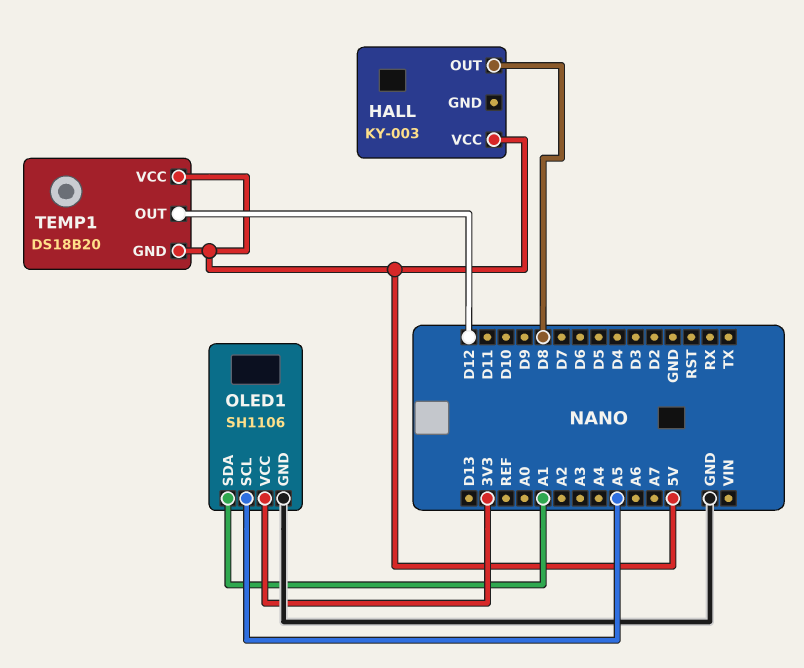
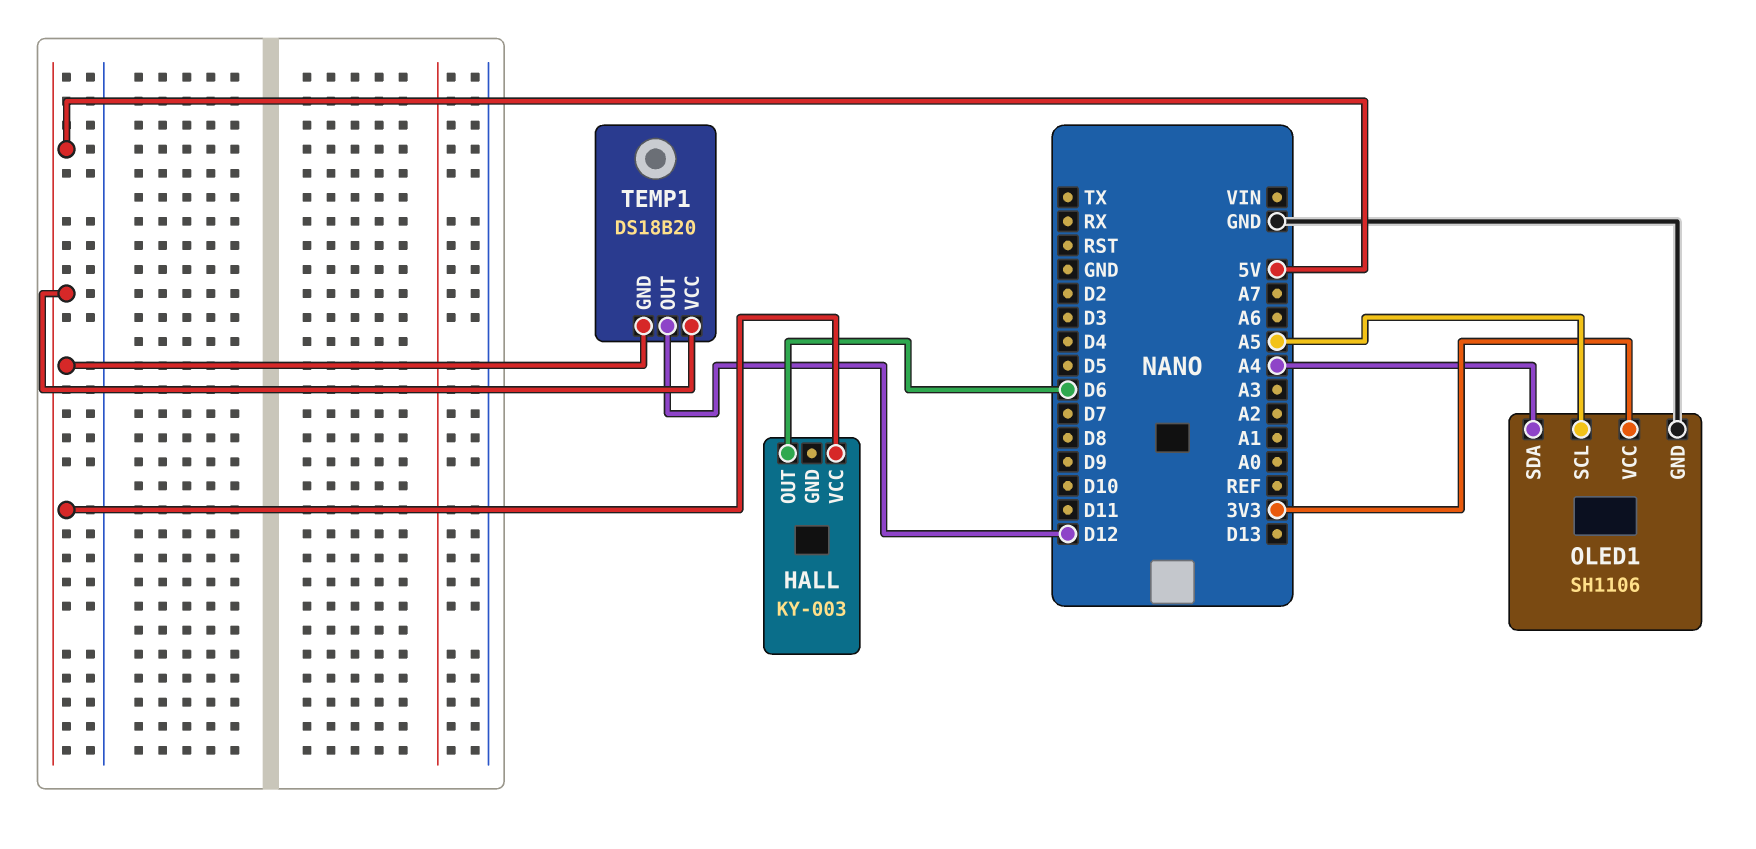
HALL pin OUT: D8 -> D6
OLED1 pin SDA: A1 -> A4

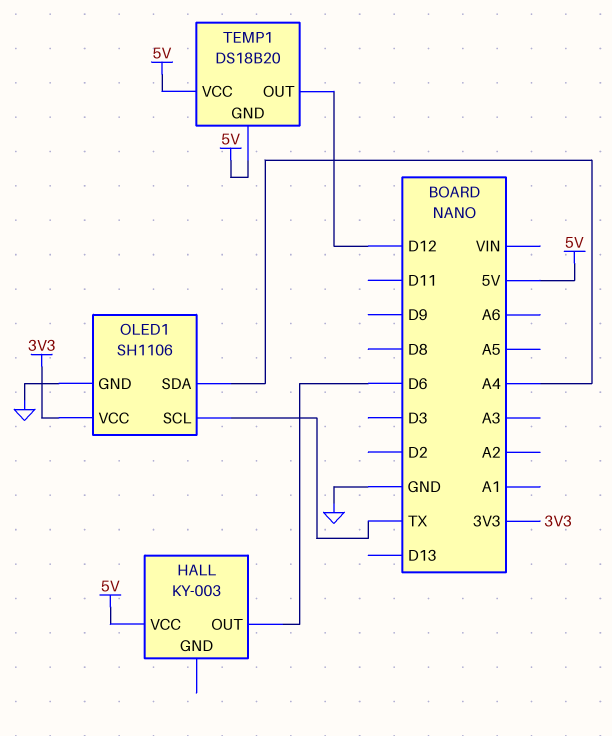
OLED1 pin SCL: A5 -> TX

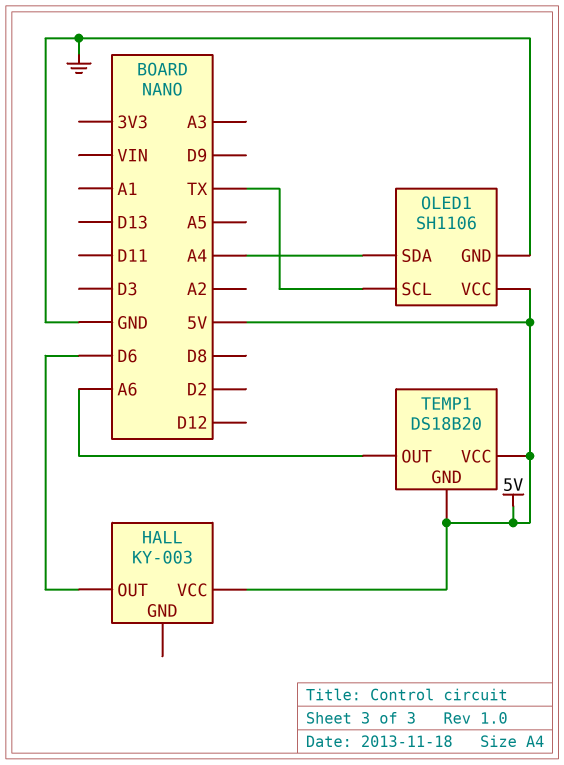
OLED1 pin VCC: 3V3 -> 5V
TEMP1 pin OUT: D12 -> A6

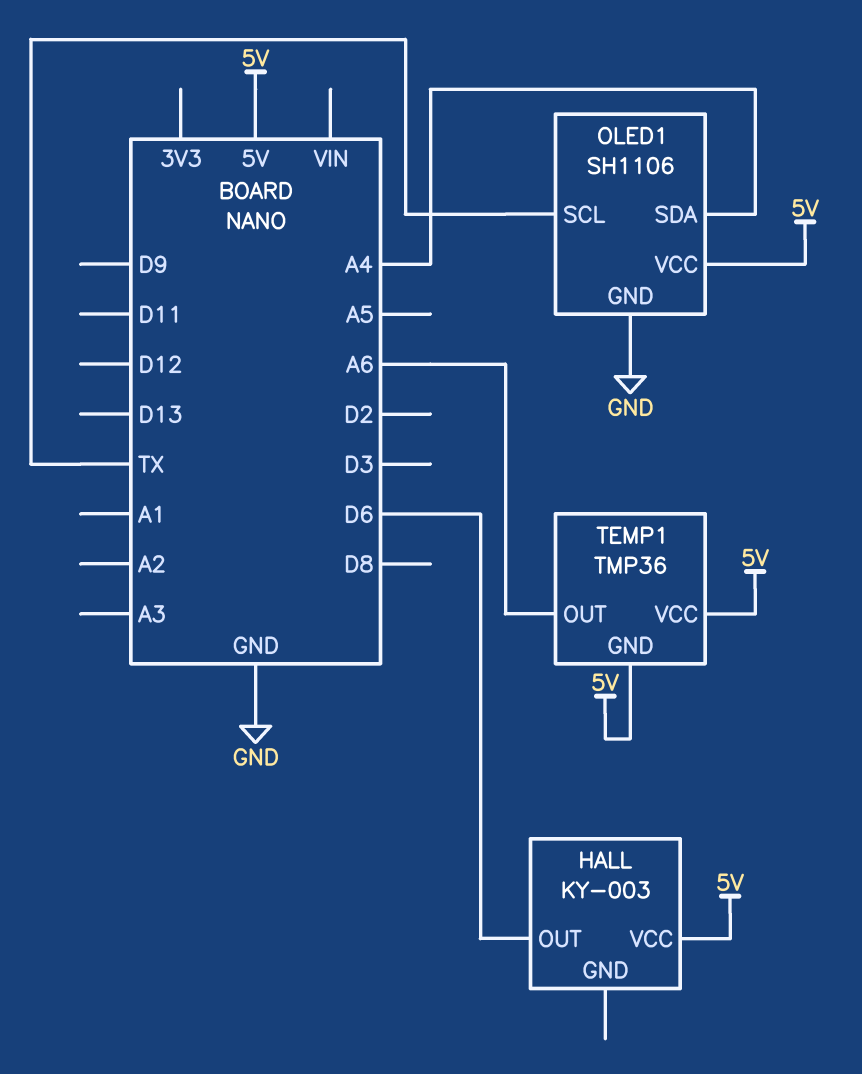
TEMP1: DS18B20 -> TMP36

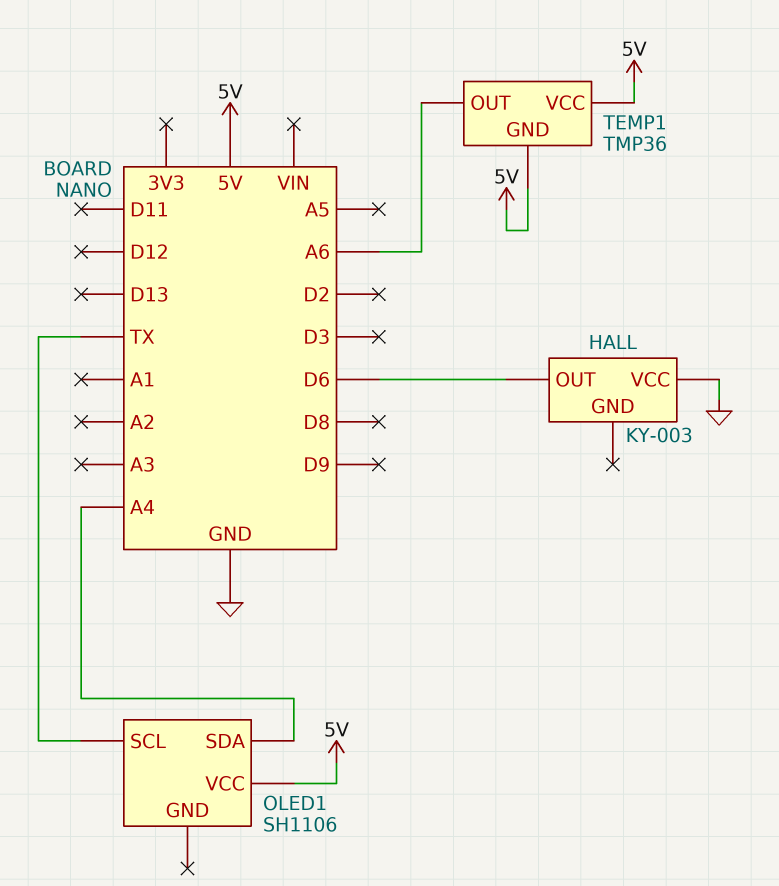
HALL pin VCC: 5V -> GND
OLED1 pin GND: GND -> none

